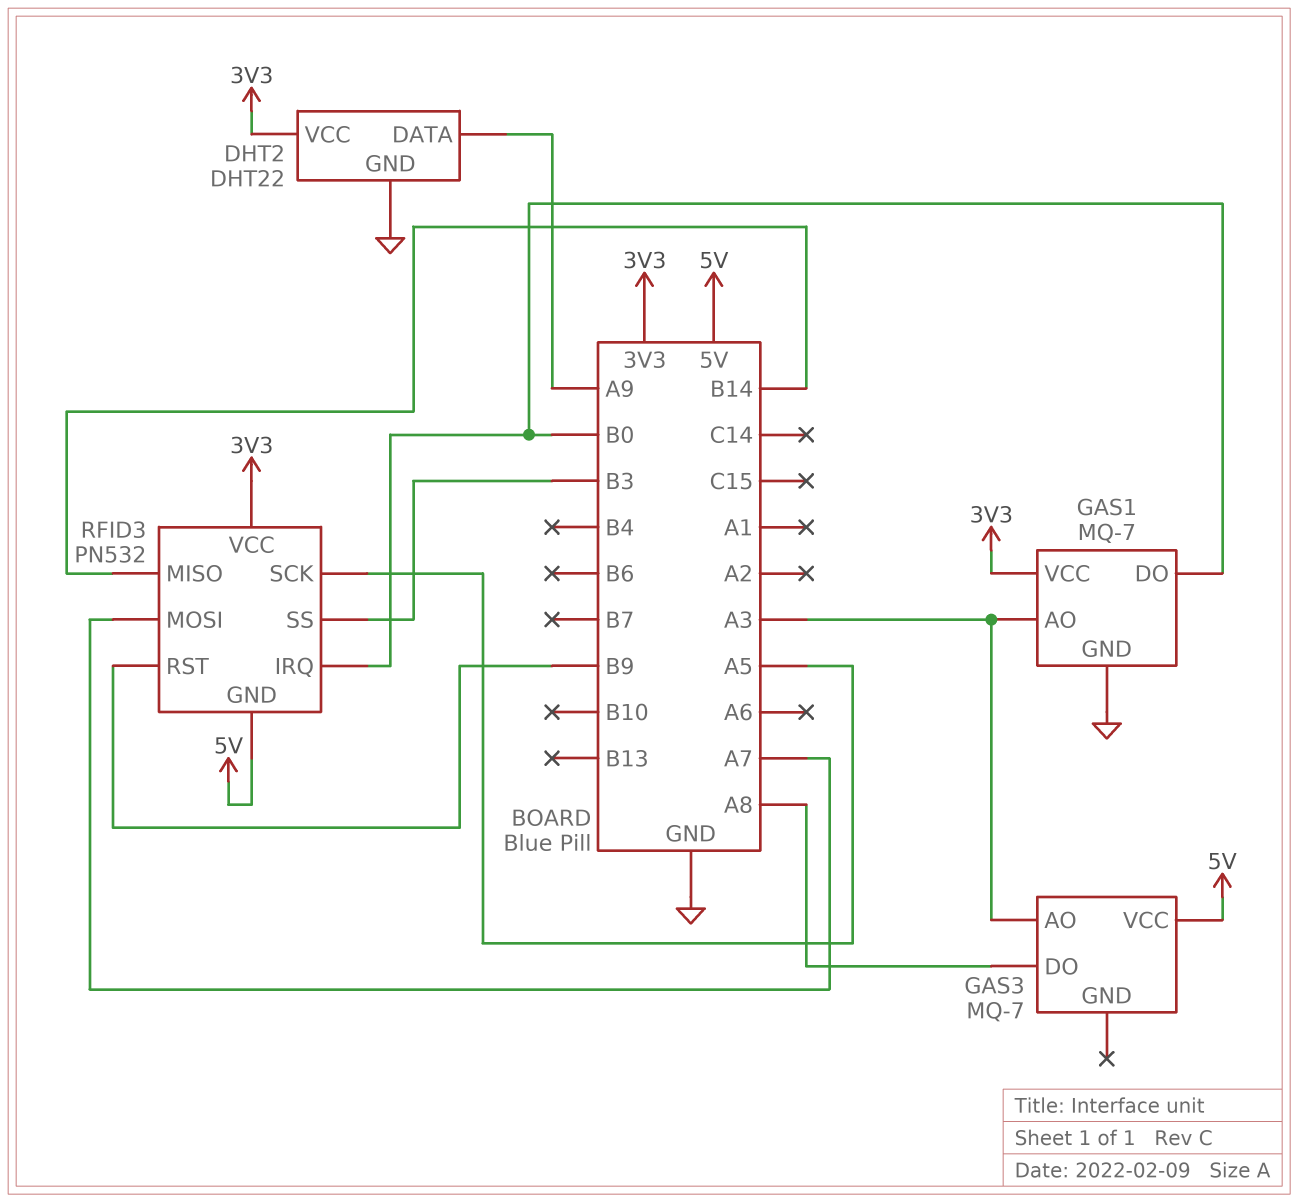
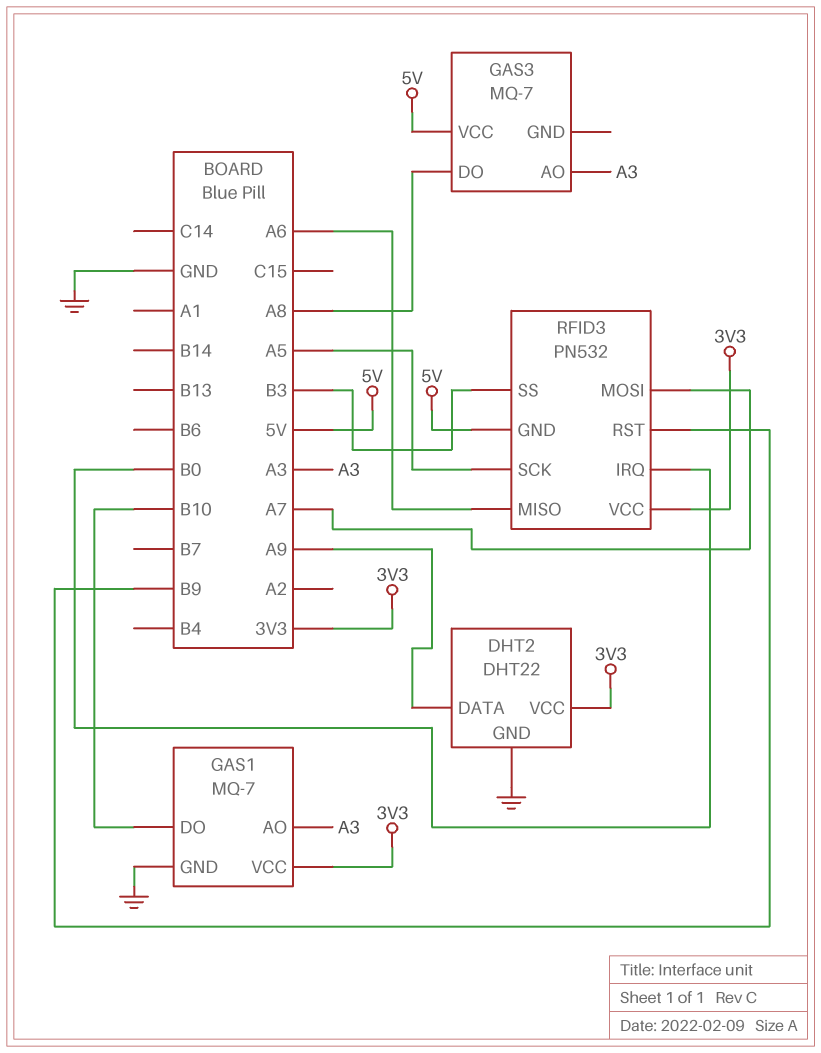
GAS1 pin DO: B0 -> B10
RFID3 pin MISO: B14 -> A6

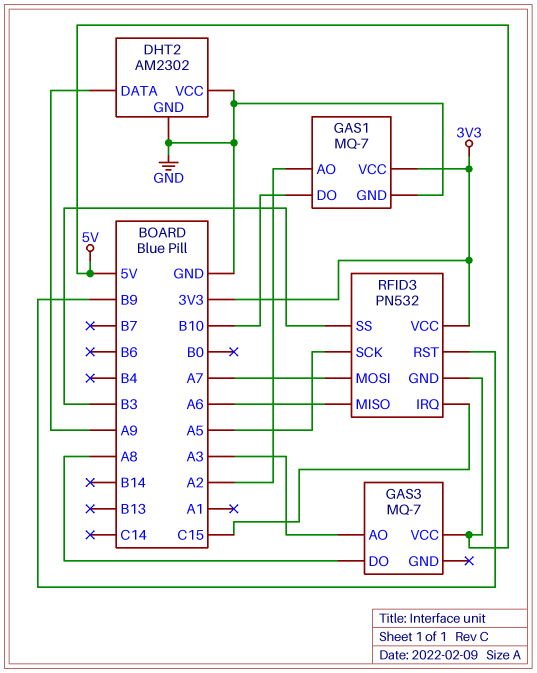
DHT2: DHT22 -> AM2302
DHT2 pin VCC: 3V3 -> GND
GAS1 pin AO: A3 -> A2
RFID3 pin IRQ: B0 -> C15

